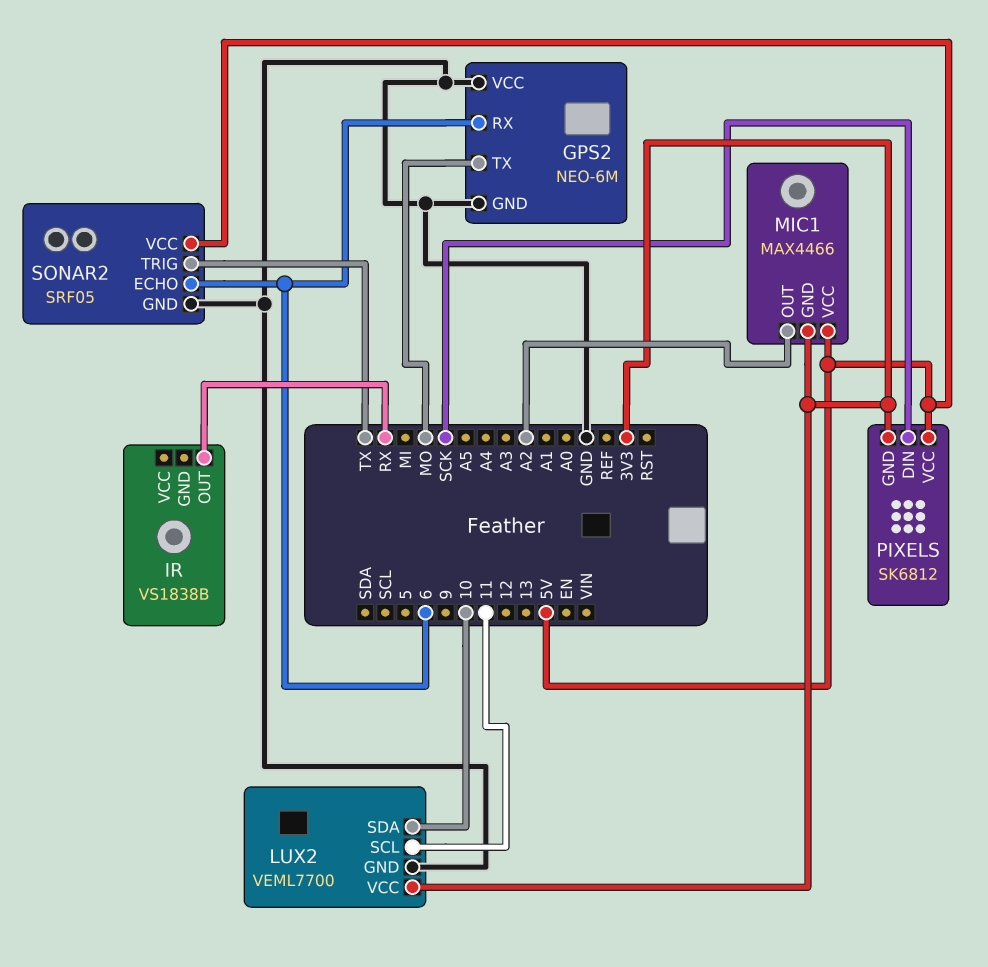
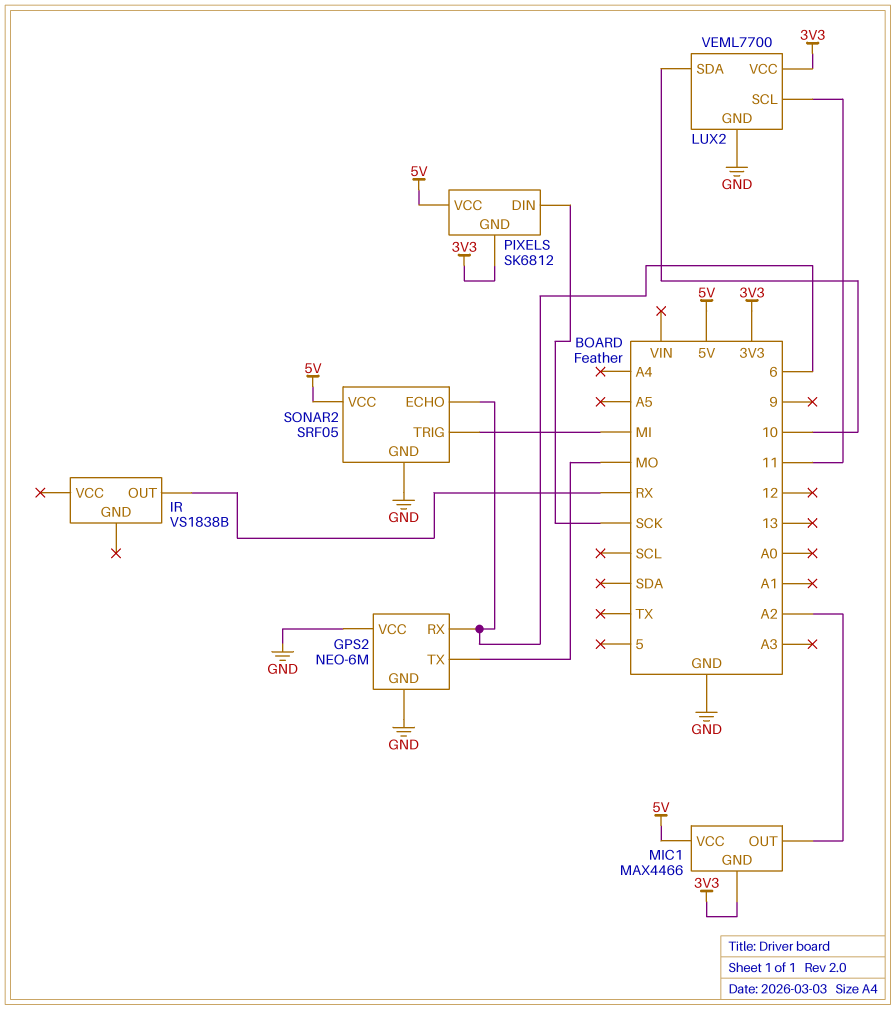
SONAR2 pin TRIG: TX -> MI

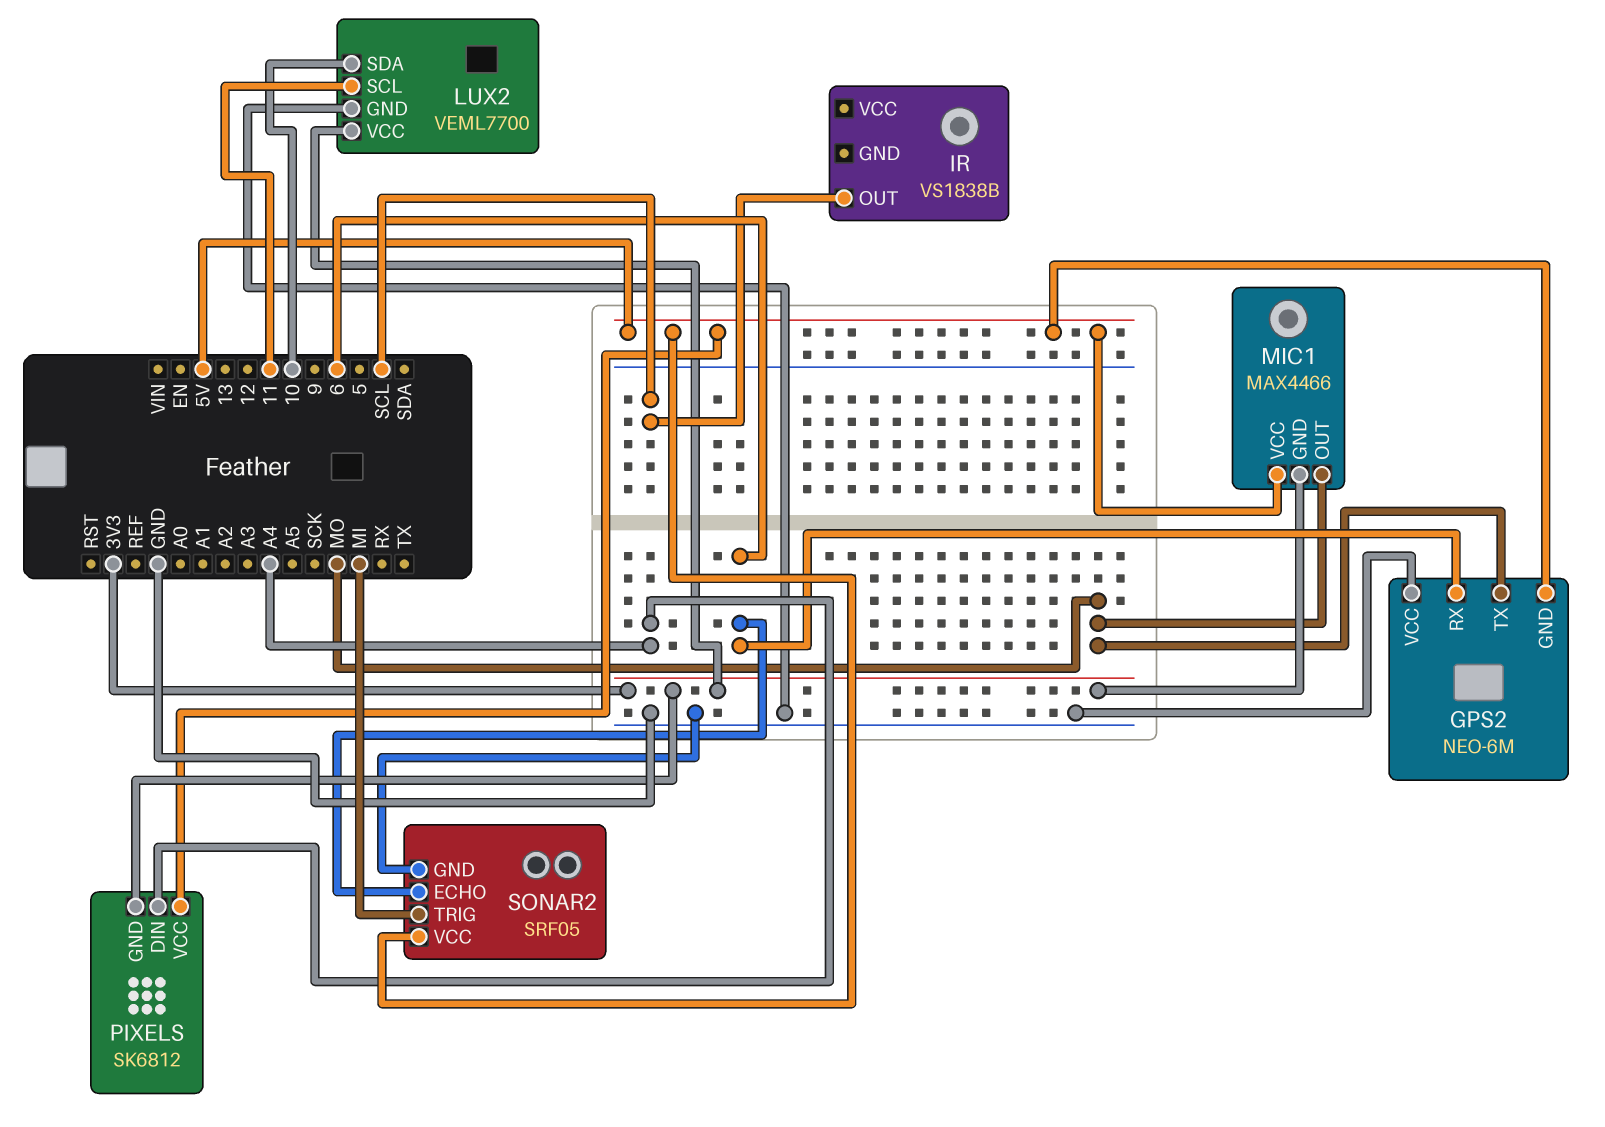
GPS2 pin GND: GND -> 5V
IR pin OUT: RX -> SCL
MIC1 pin OUT: A2 -> MO
PIXELS pin DIN: SCK -> A4

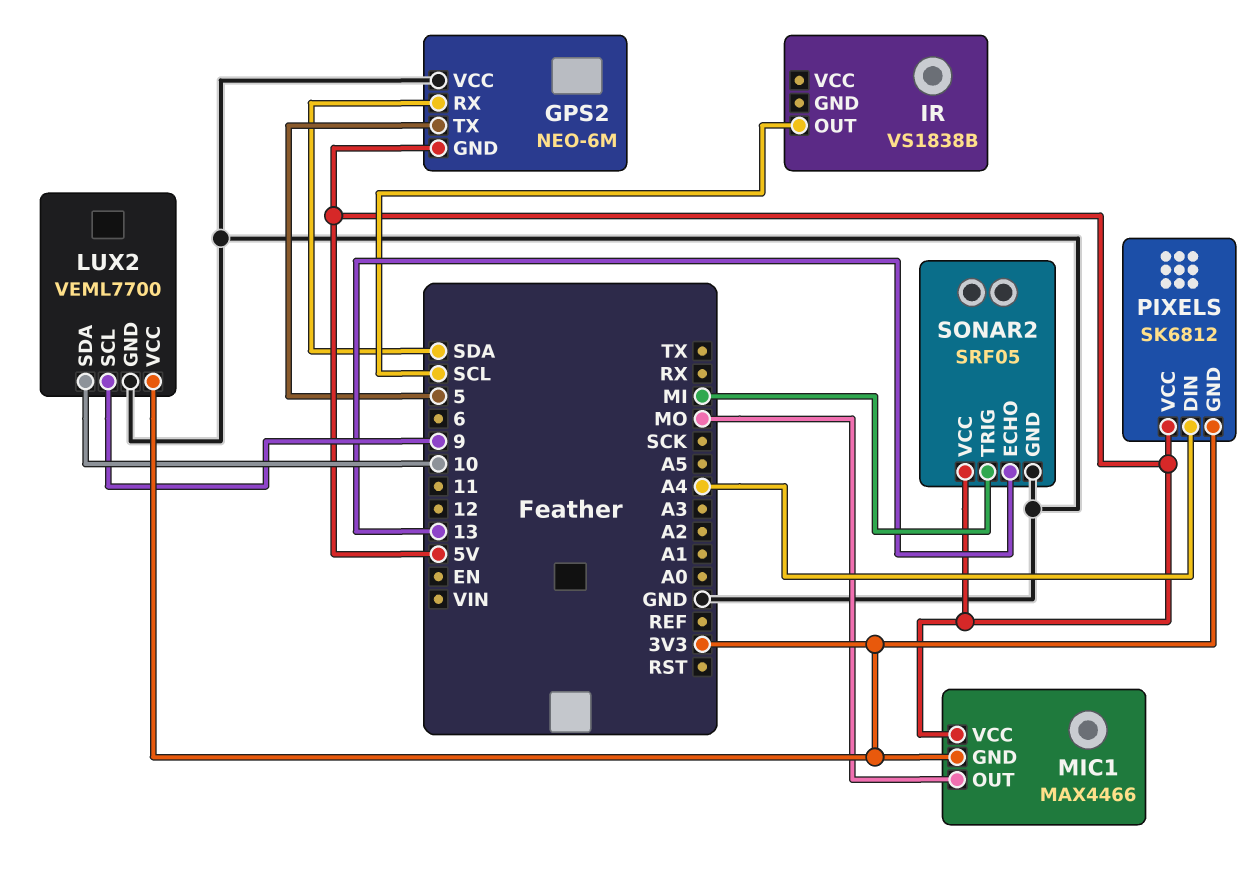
GPS2 pin RX: 6 -> SDA
GPS2 pin TX: MO -> 5
LUX2 pin SCL: 11 -> 9
SONAR2 pin ECHO: 6 -> 13

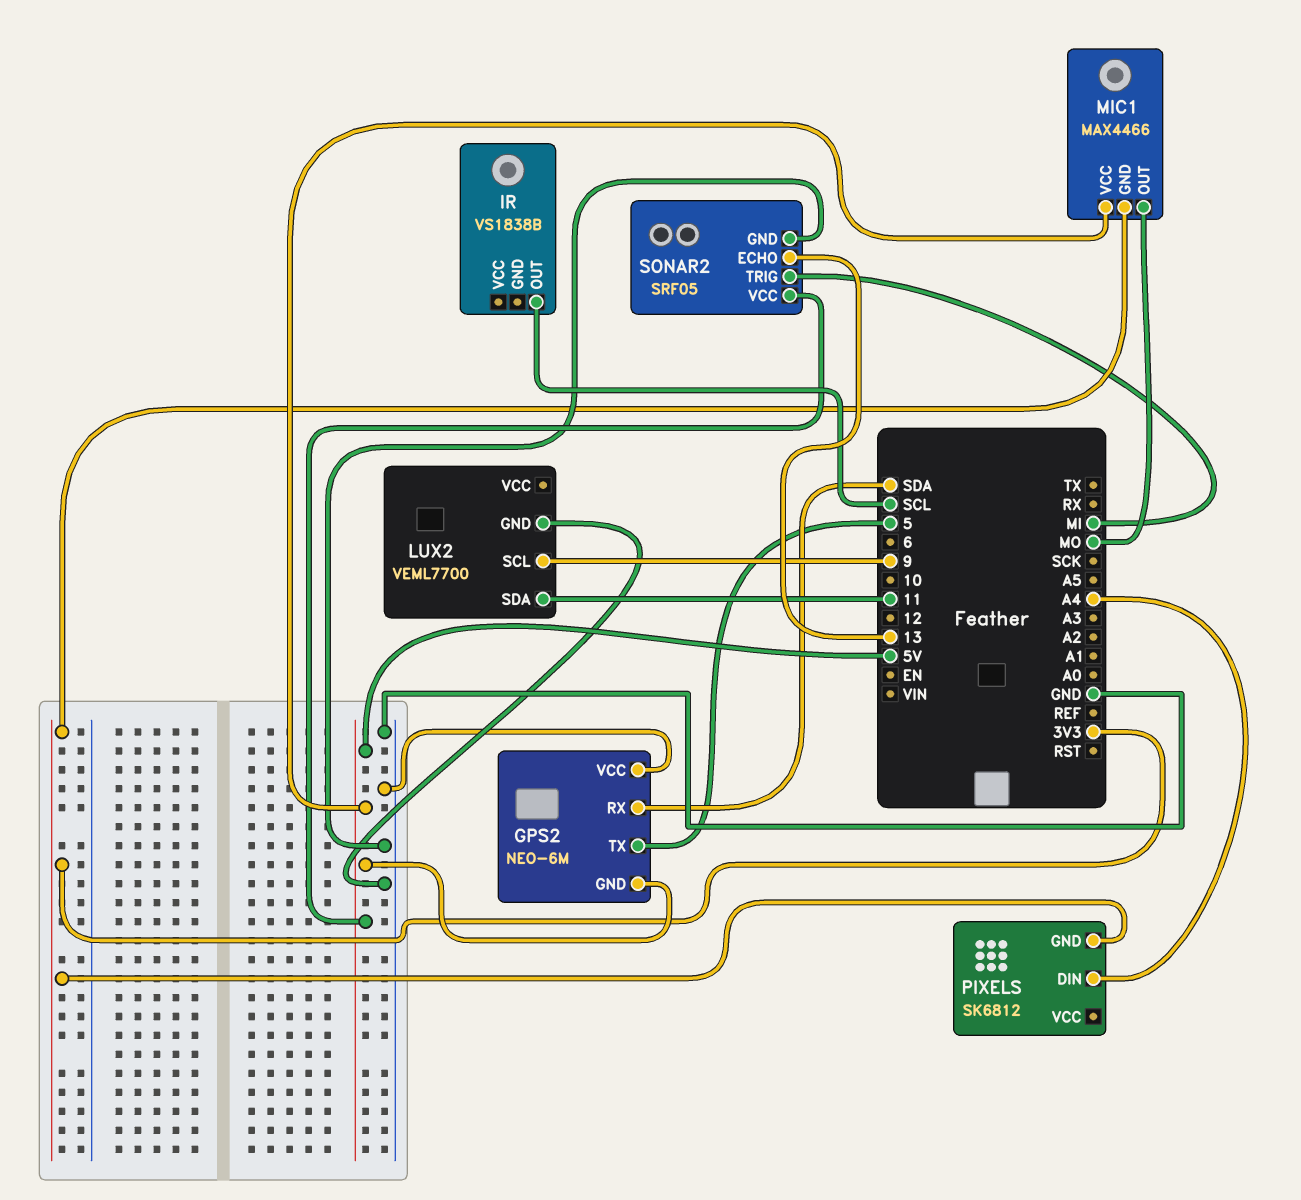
LUX2 pin SDA: 10 -> 11
LUX2 pin VCC: 3V3 -> none
PIXELS pin VCC: 5V -> none

